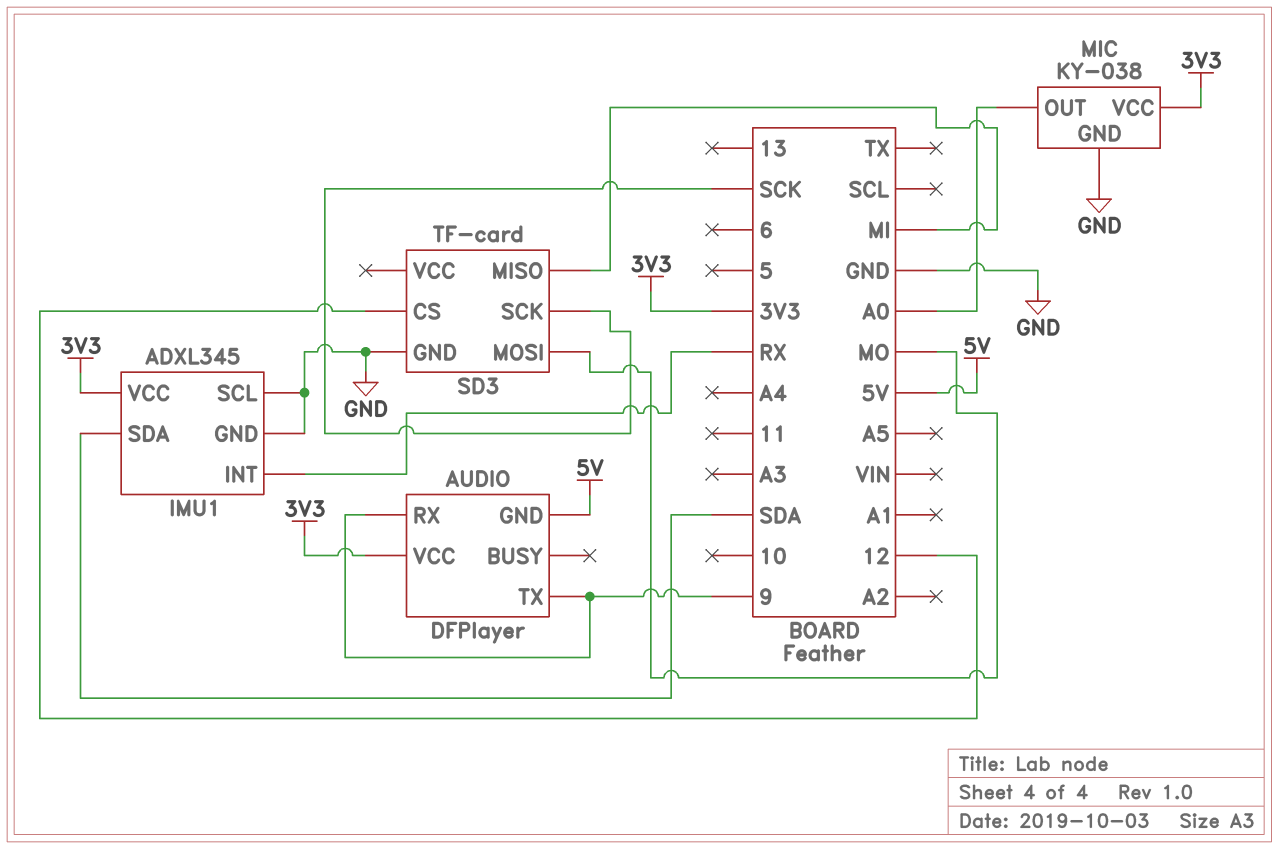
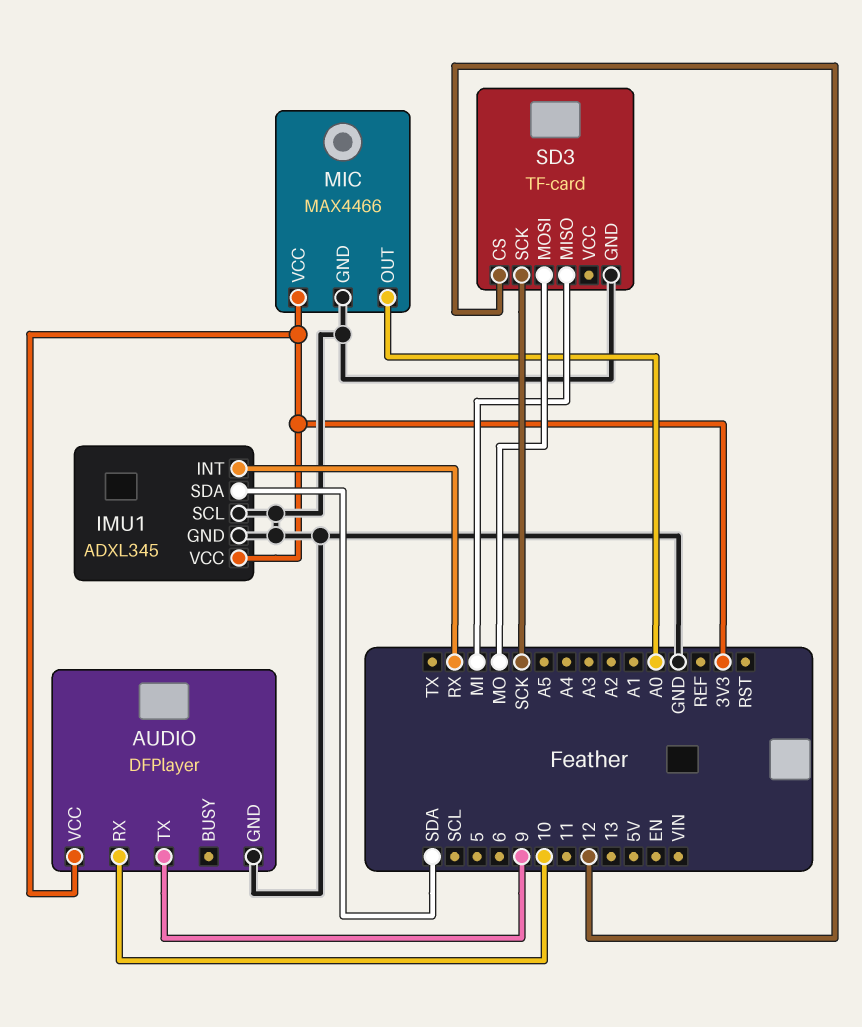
AUDIO pin GND: 5V -> GND
AUDIO pin RX: 9 -> 10
MIC: KY-038 -> MAX4466

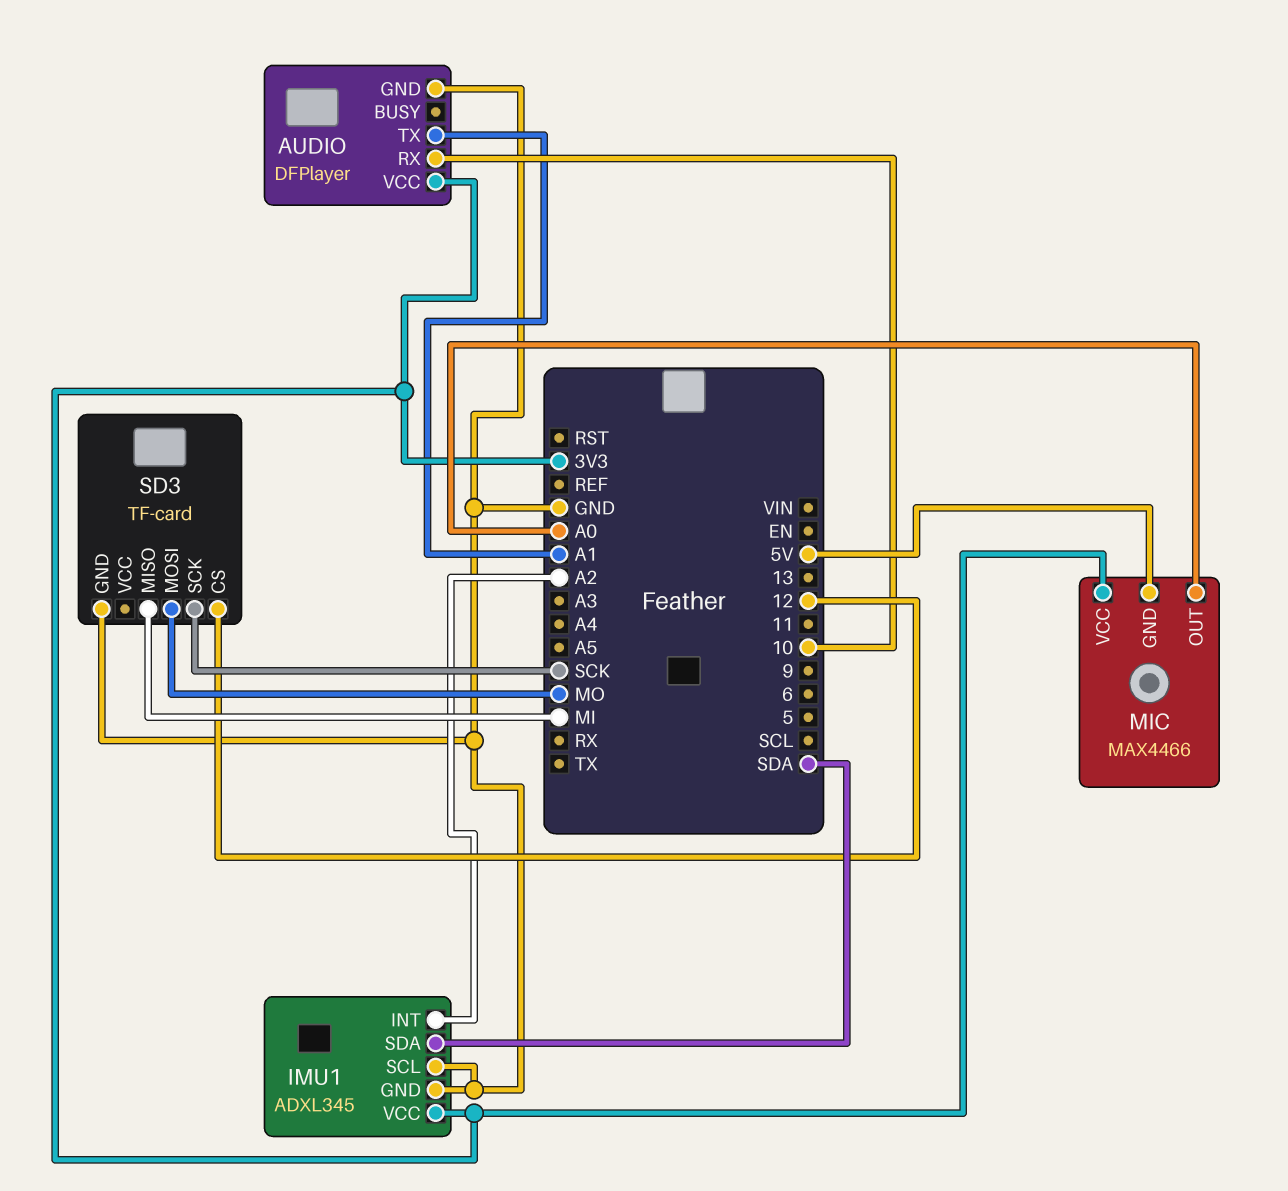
AUDIO pin TX: 9 -> A1
IMU1 pin INT: RX -> A2
MIC pin GND: GND -> 5V

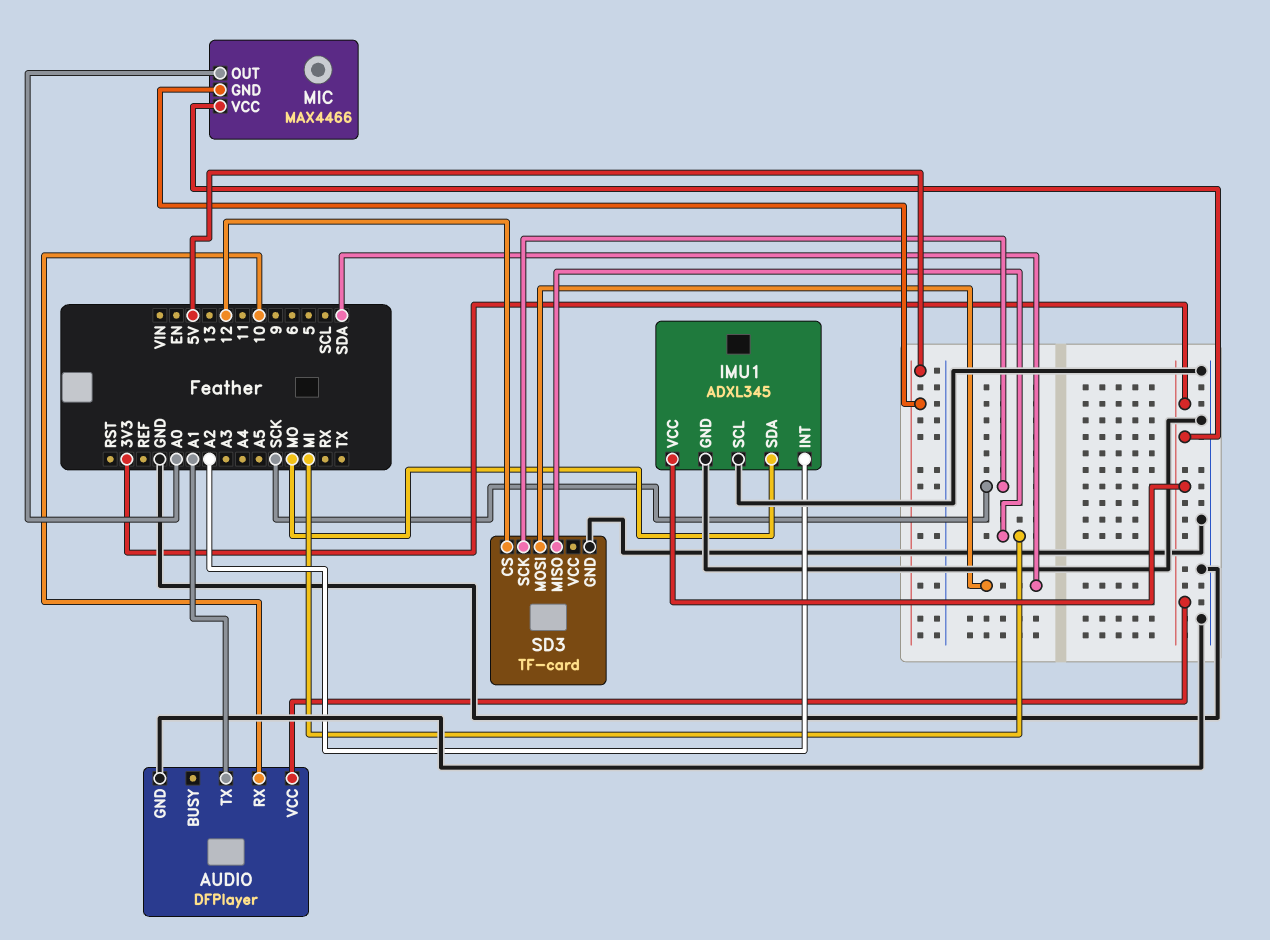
IMU1 pin SDA: SDA -> MO
SD3 pin MOSI: MO -> SDA

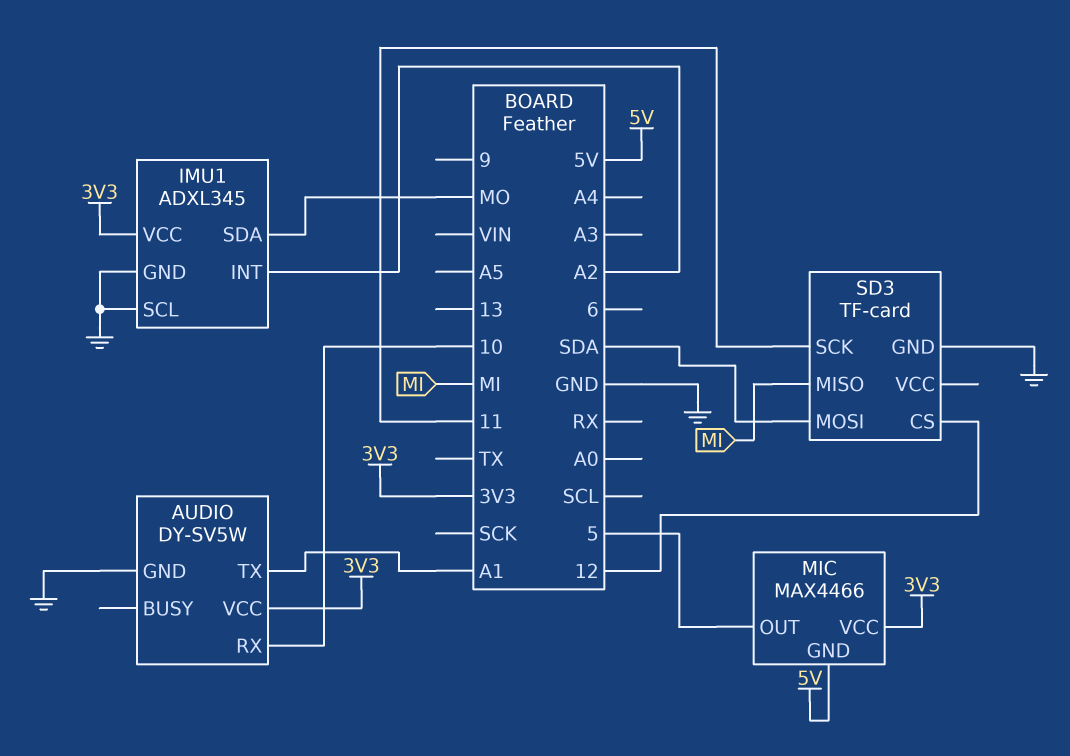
AUDIO: DFPlayer -> DY-SV5W
MIC pin OUT: A0 -> 5
SD3 pin SCK: SCK -> 11

